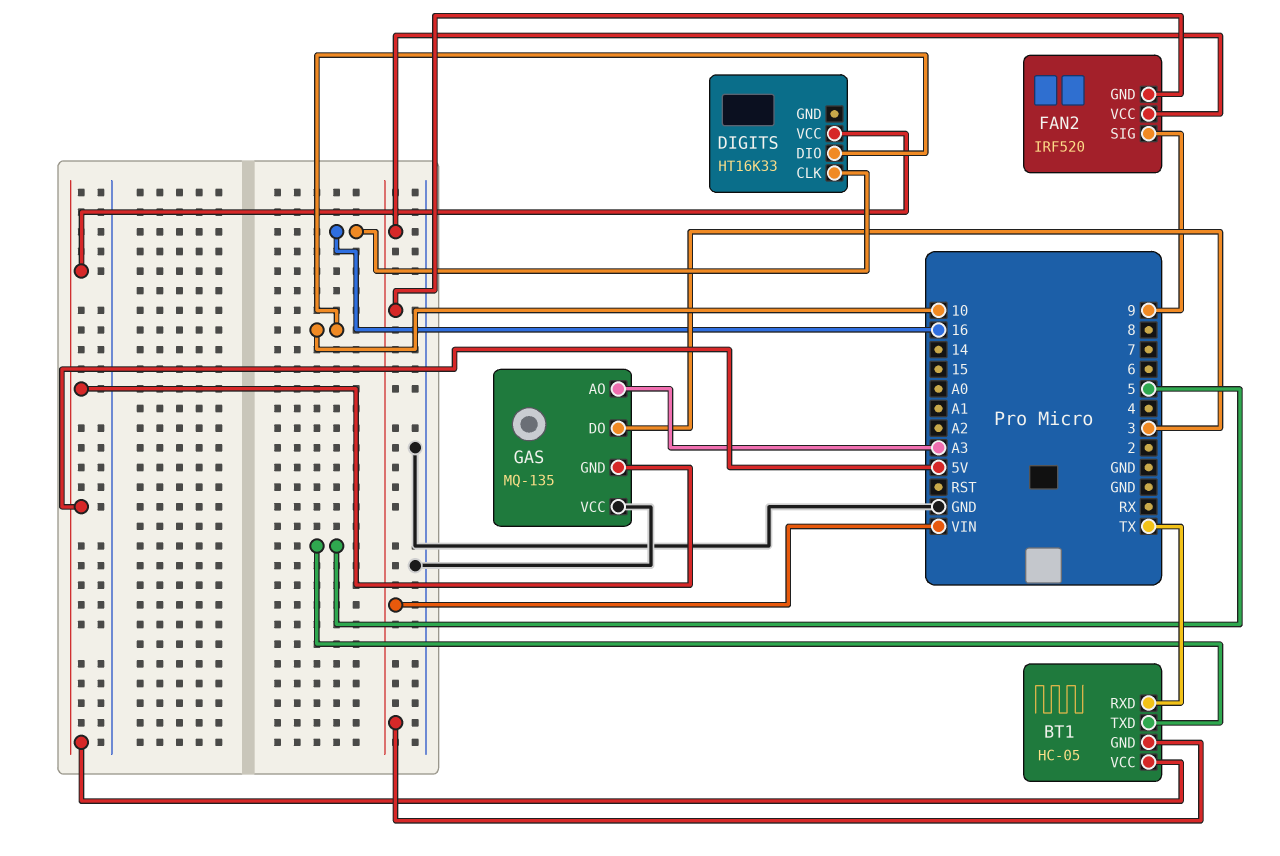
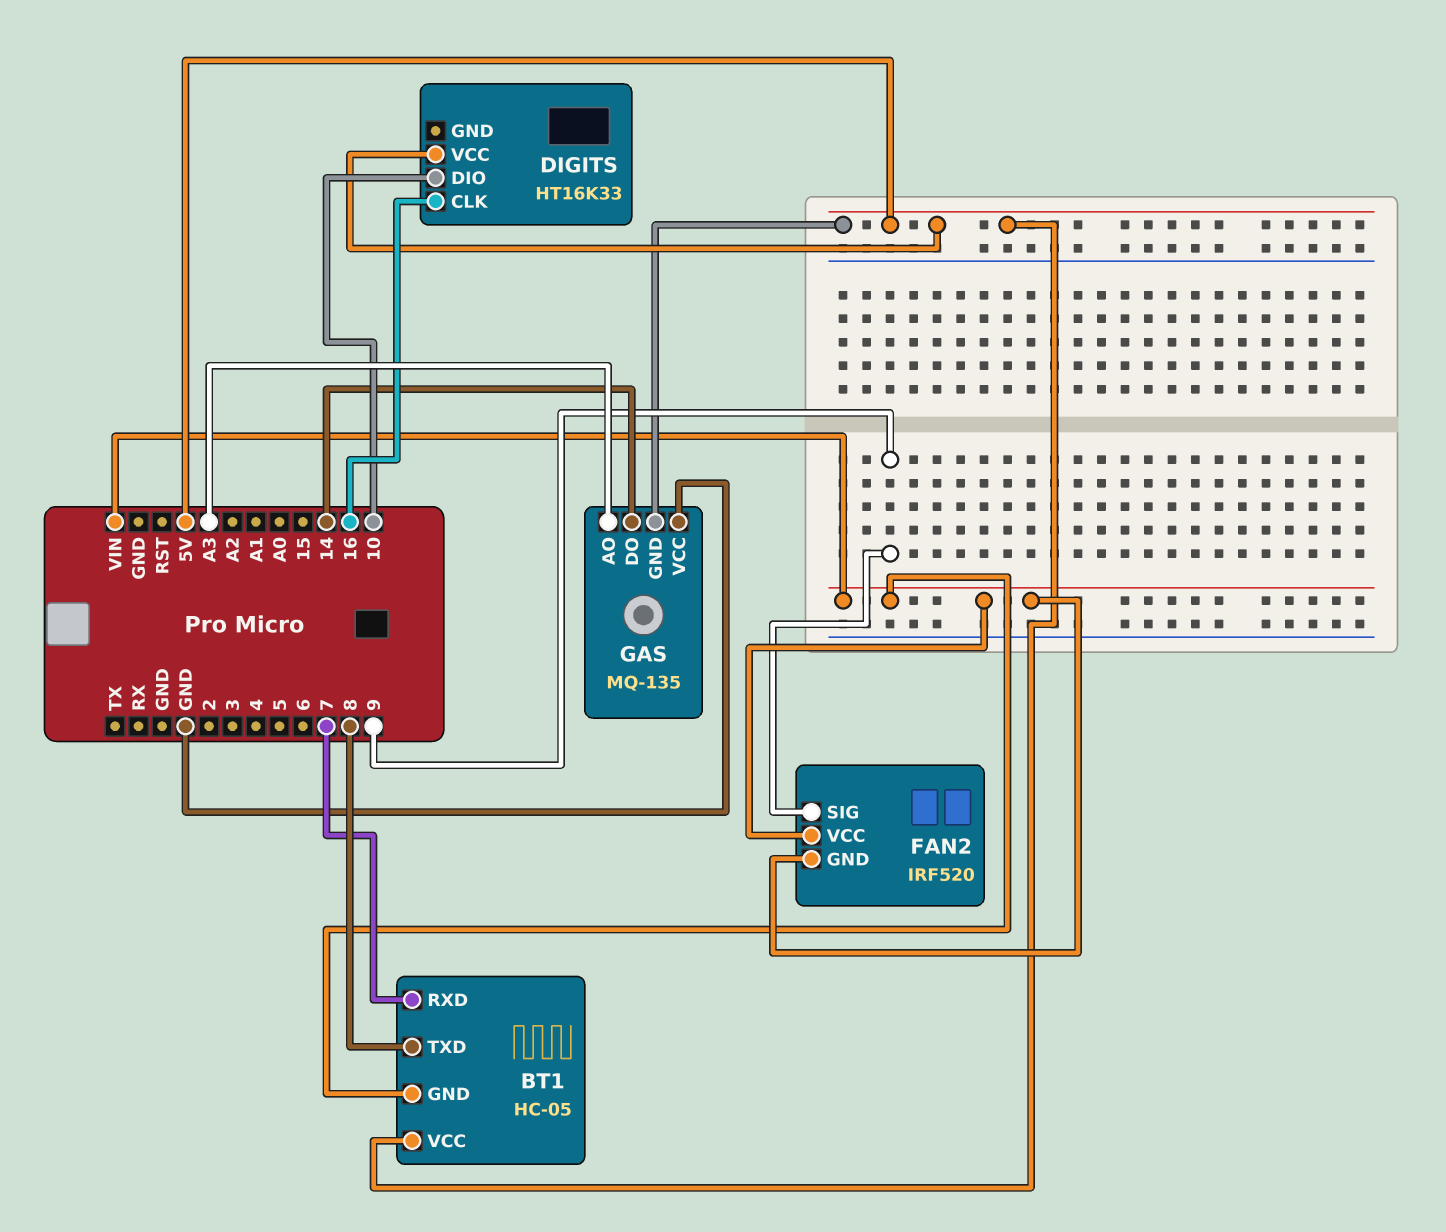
BT1 pin RXD: TX -> 7
BT1 pin TXD: 5 -> 8
GAS pin DO: 3 -> 14

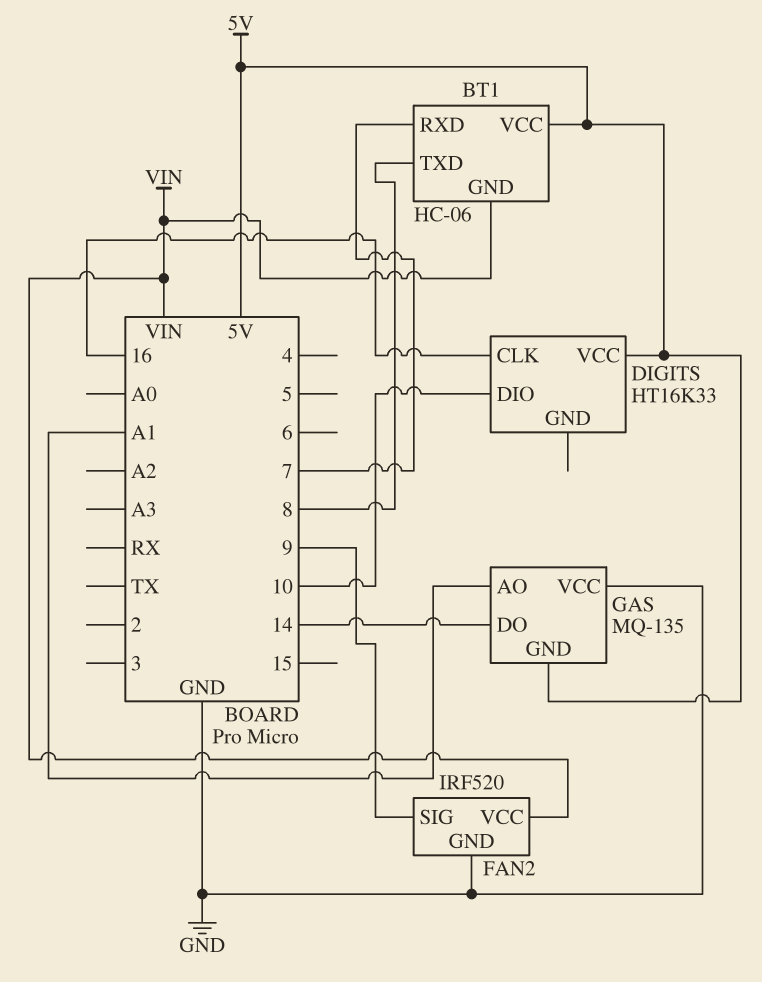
BT1: HC-05 -> HC-06
FAN2 pin GND: VIN -> GND
GAS pin AO: A3 -> A1

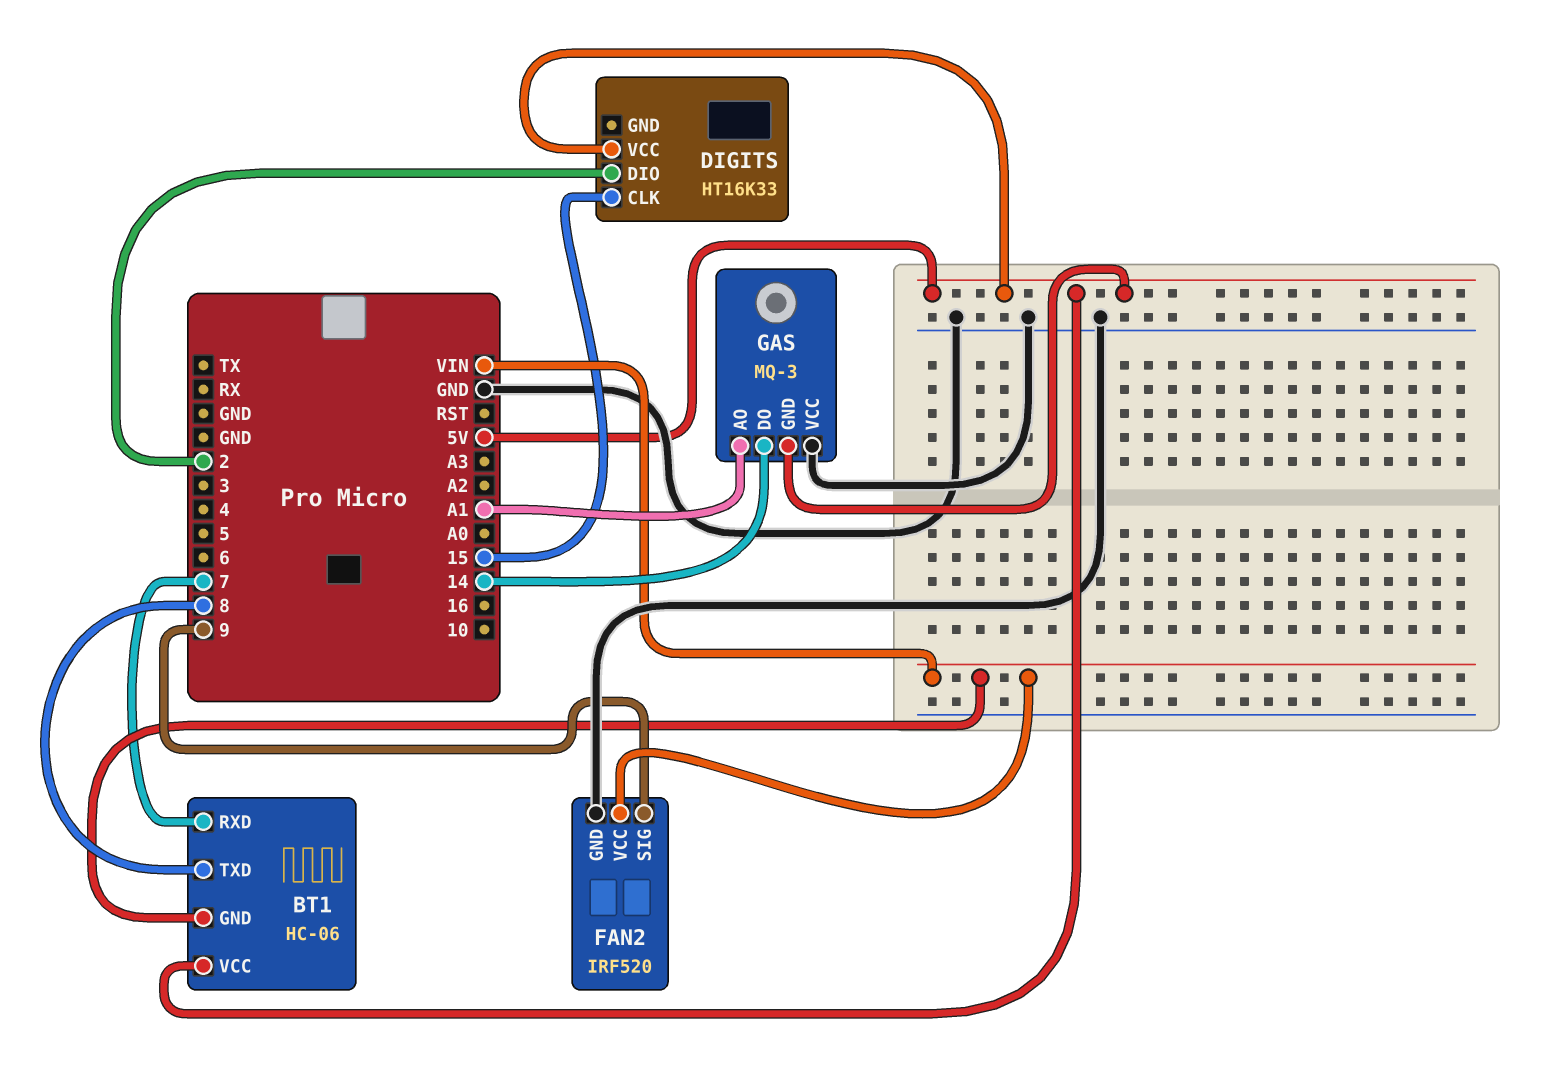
DIGITS pin CLK: 16 -> 15
DIGITS pin DIO: 10 -> 2
GAS: MQ-135 -> MQ-3

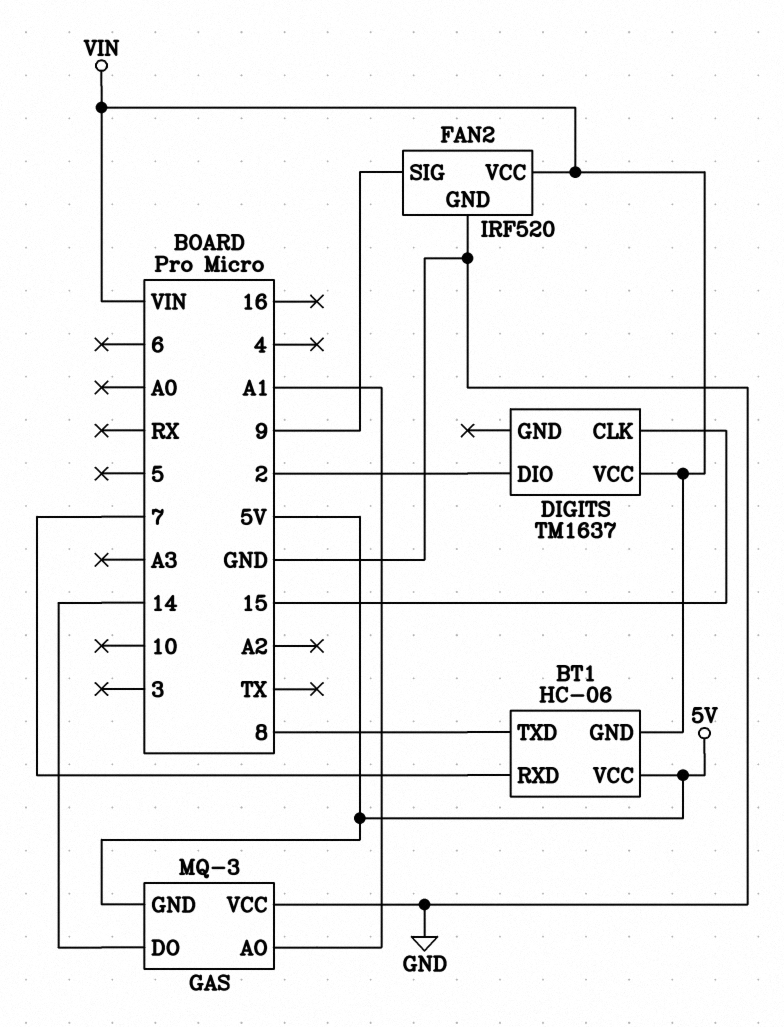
DIGITS: HT16K33 -> TM1637
DIGITS pin VCC: 5V -> VIN

